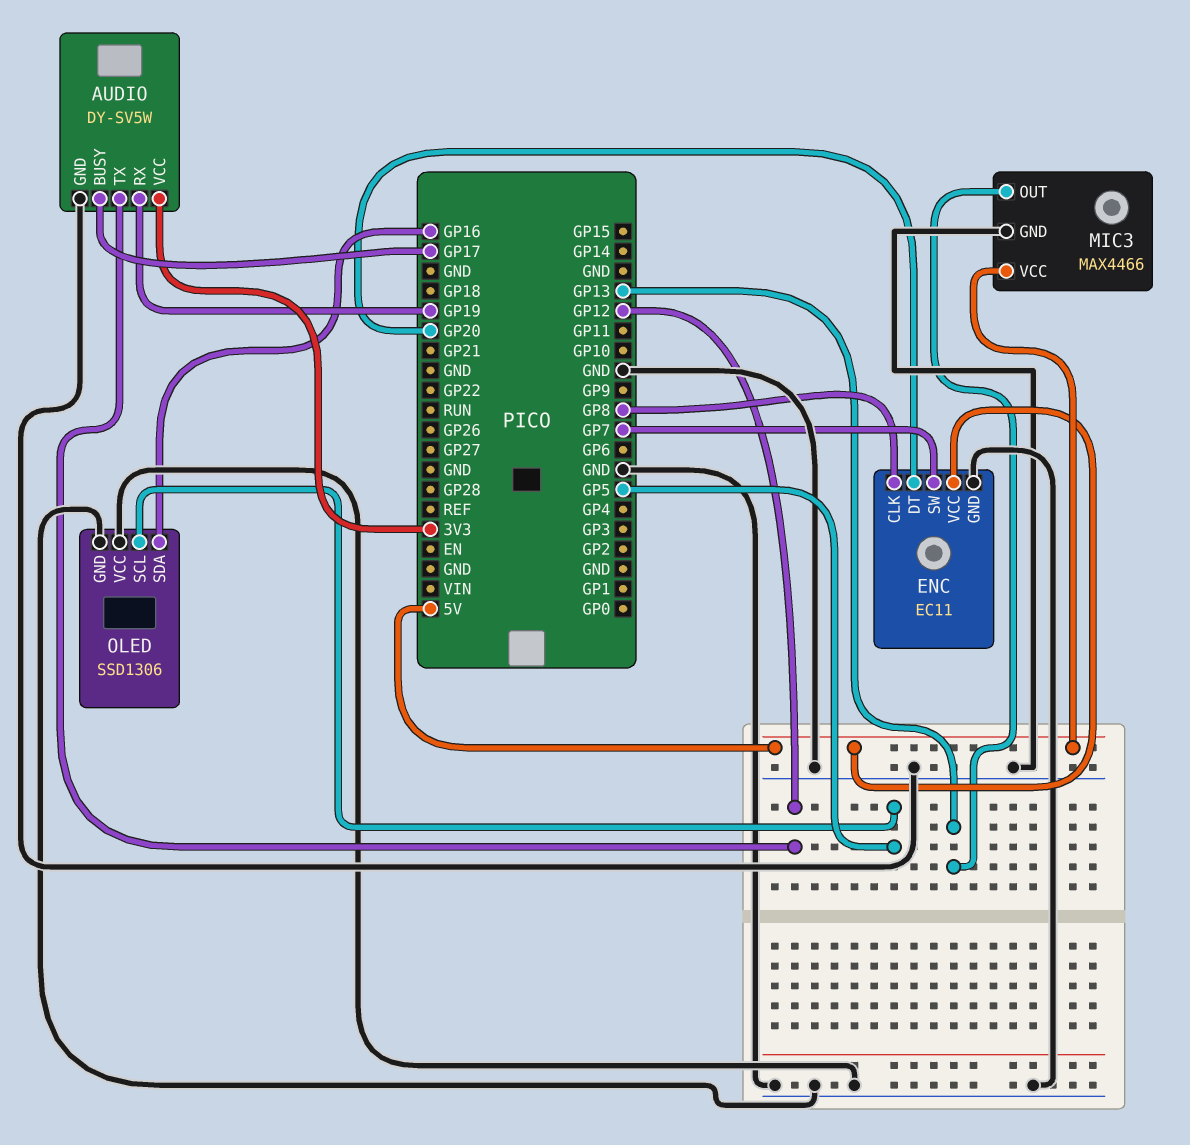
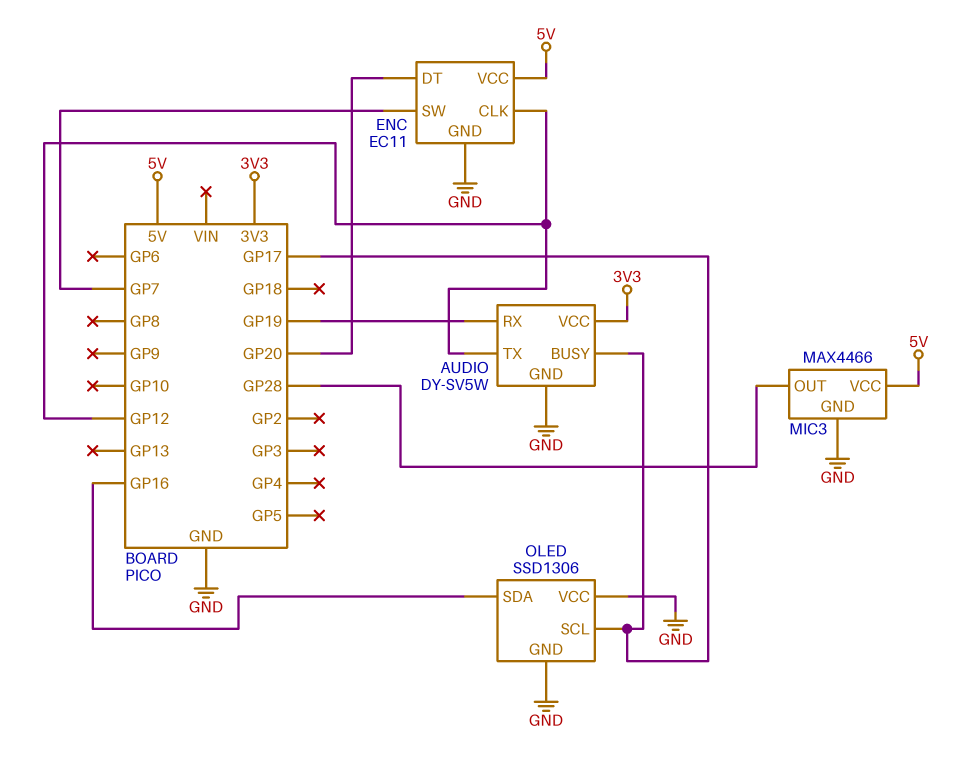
ENC pin CLK: GP8 -> GP12
MIC3 pin OUT: GP13 -> GP28
OLED pin SCL: GP5 -> GP17

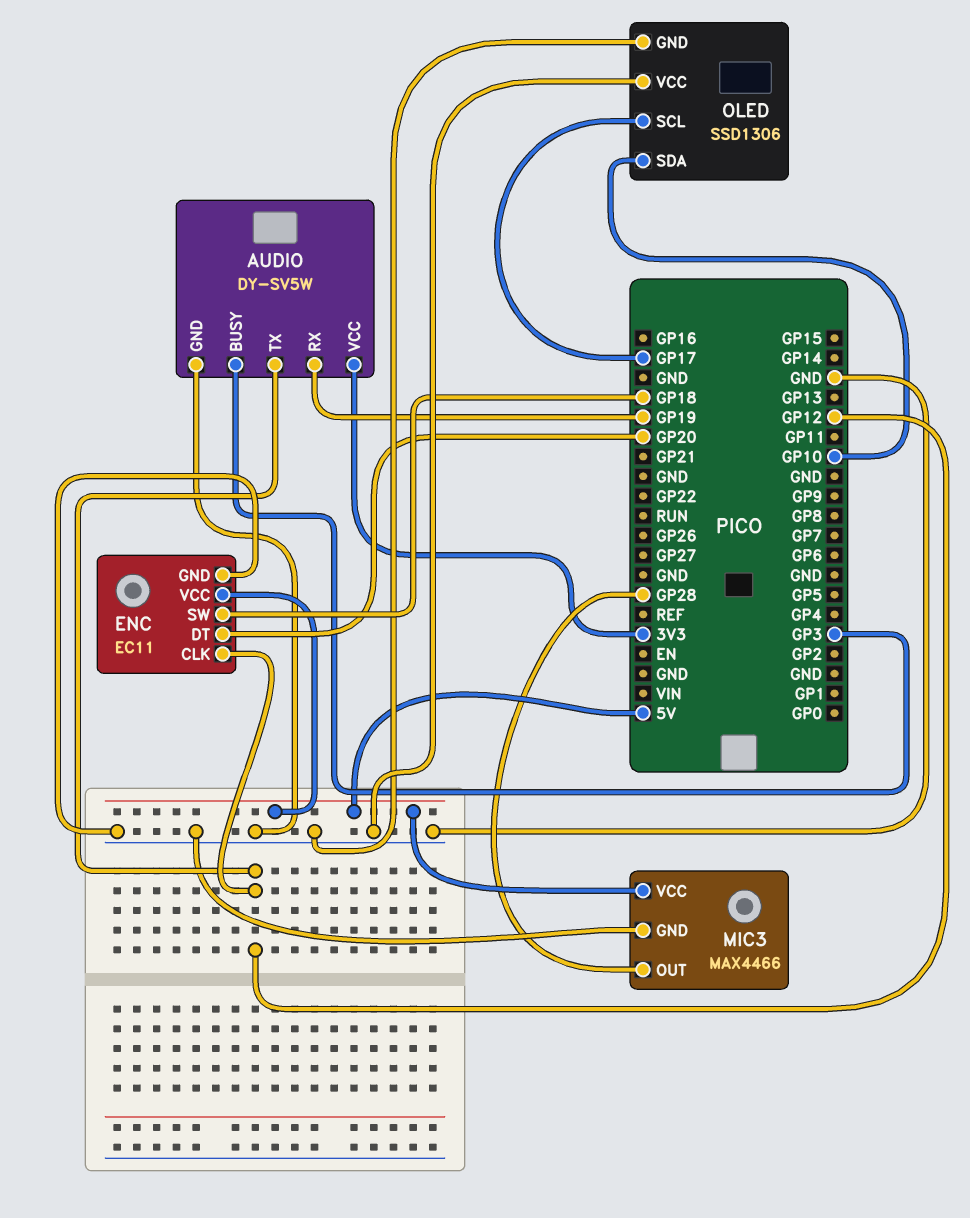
AUDIO pin BUSY: GP17 -> GP3
ENC pin SW: GP7 -> GP18
OLED pin SDA: GP16 -> GP10

